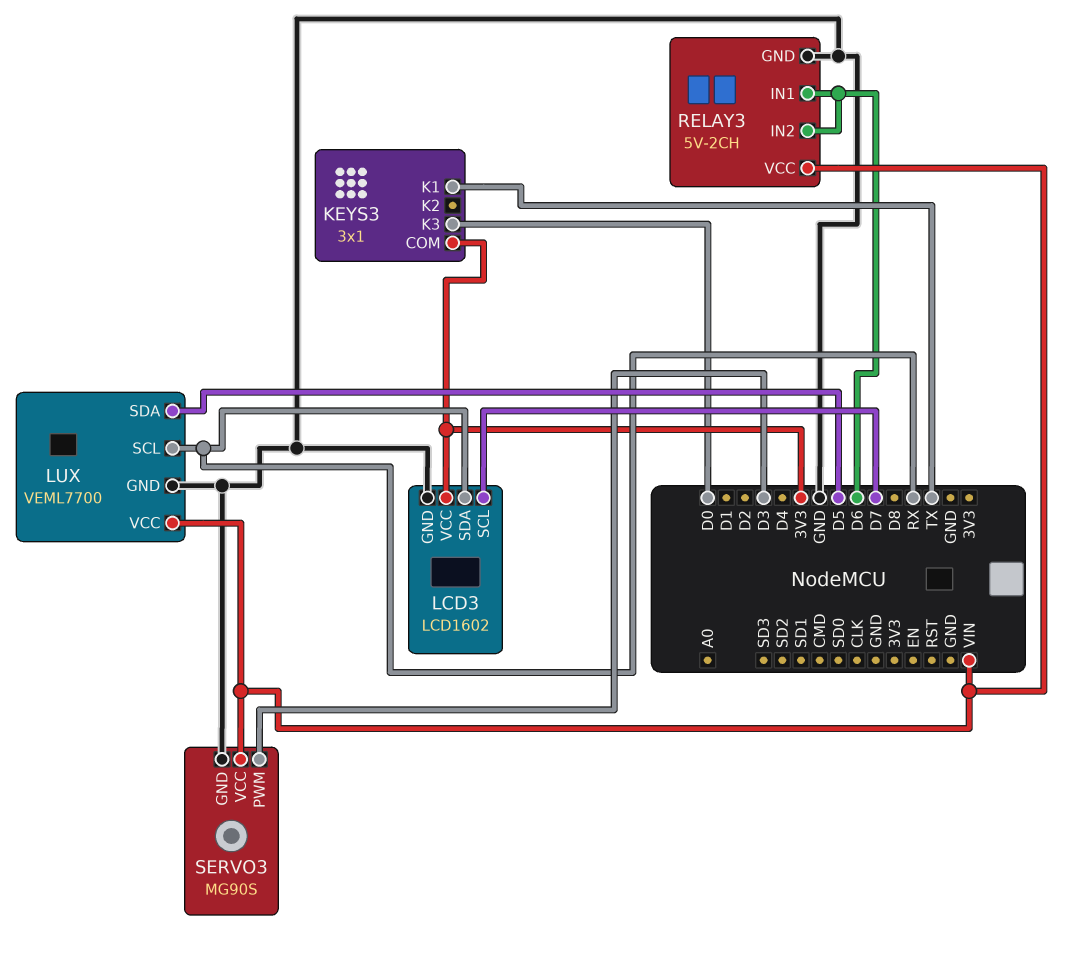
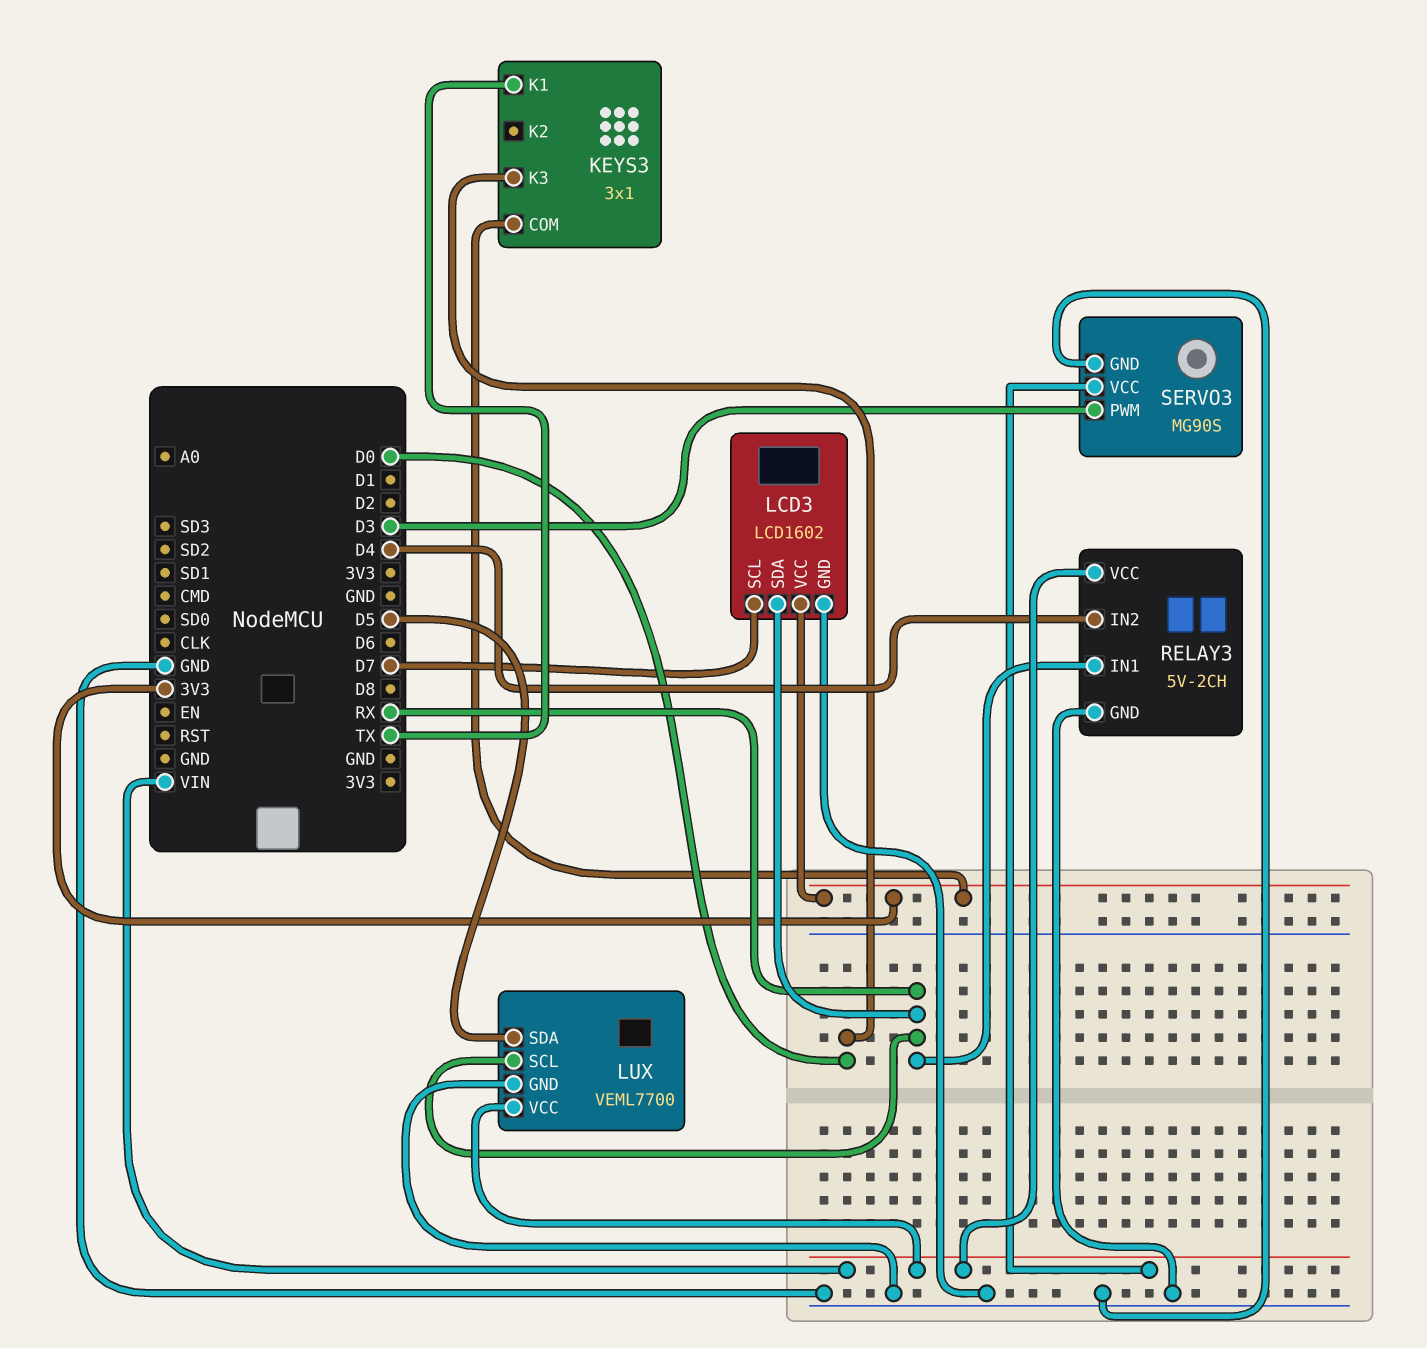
RELAY3 pin IN1: D6 -> RX
RELAY3 pin IN2: D6 -> D4

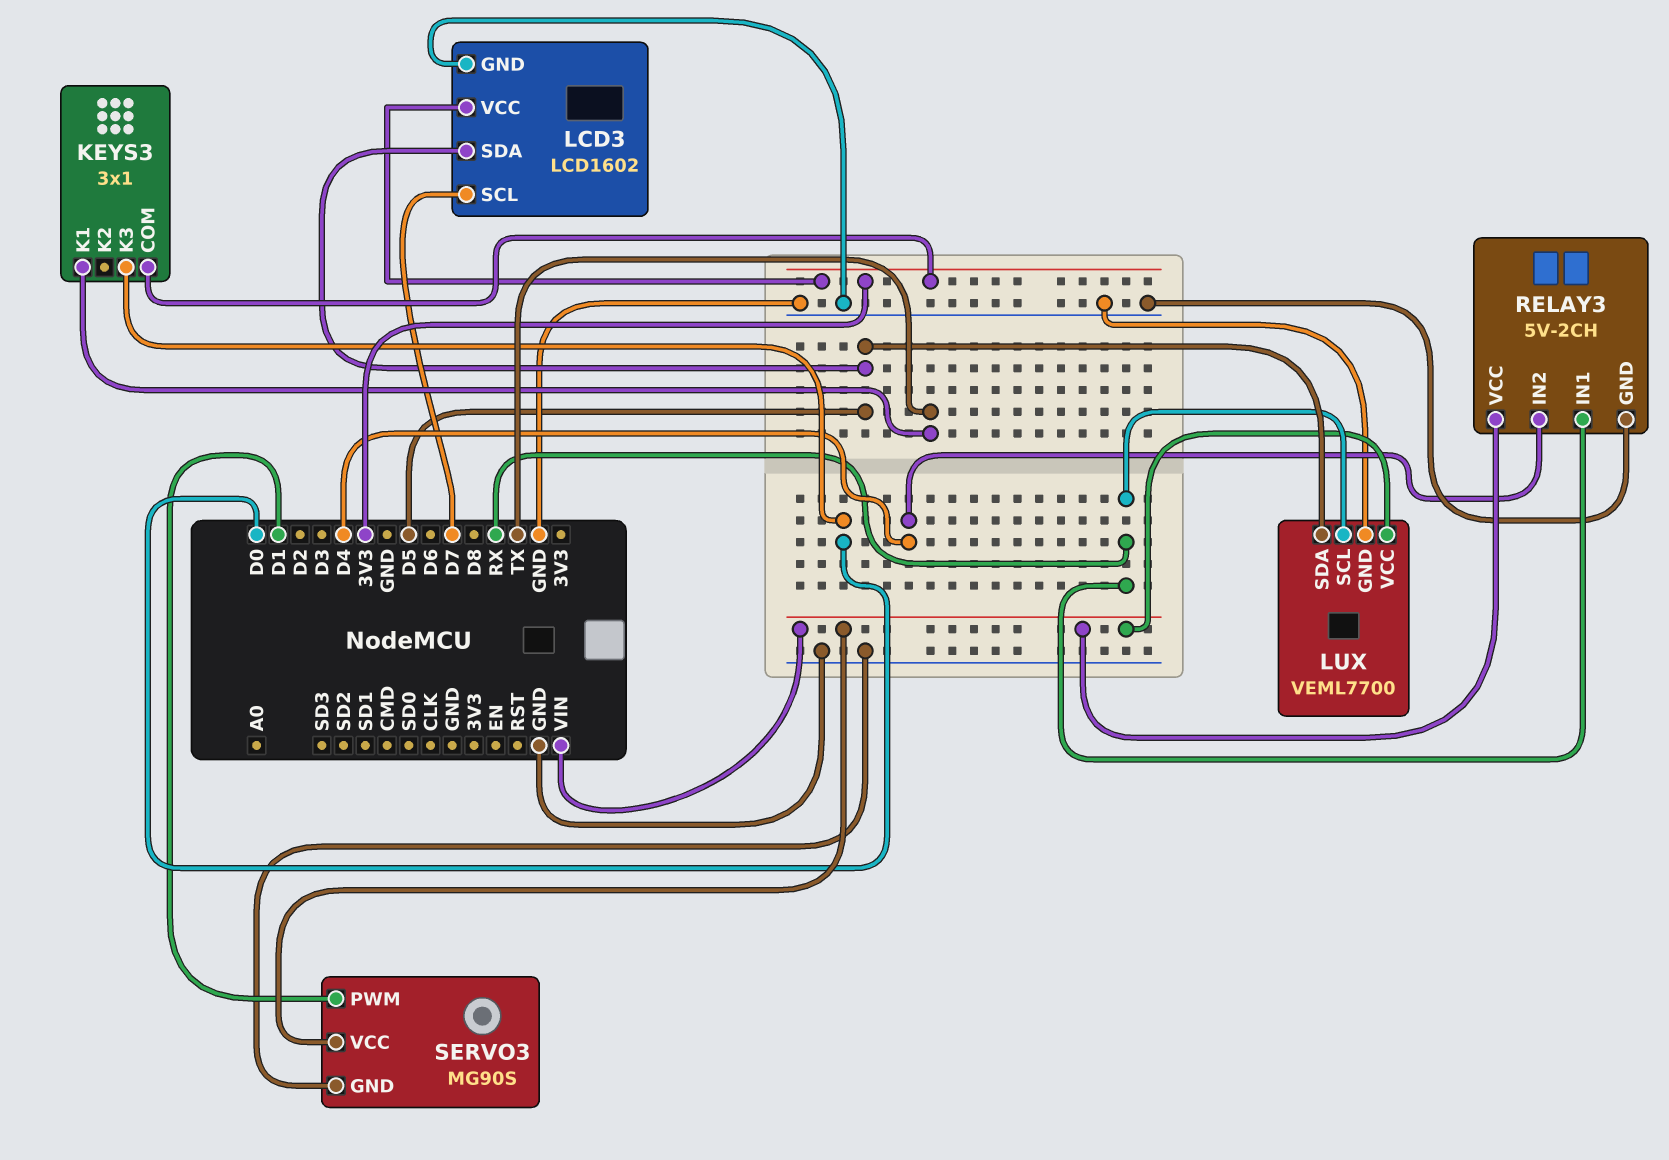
LCD3 pin SDA: RX -> D5
SERVO3 pin PWM: D3 -> D1

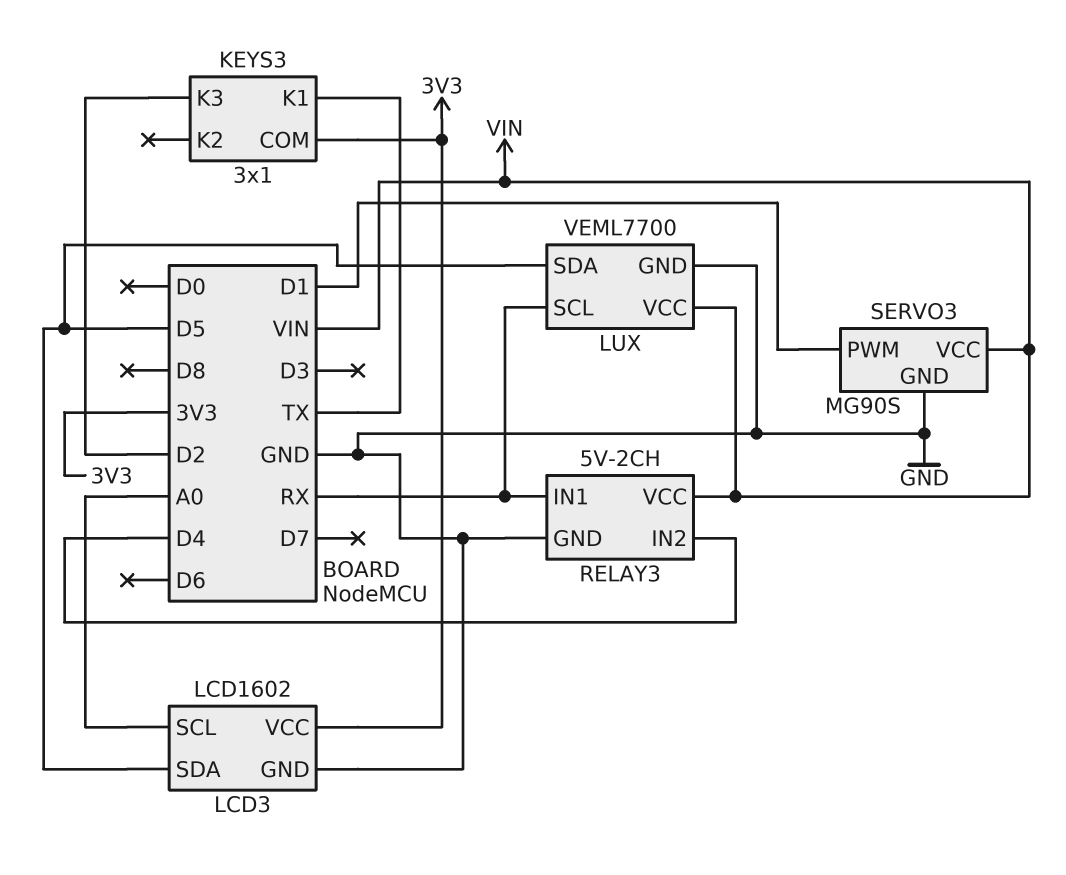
KEYS3 pin K3: D0 -> D2
LCD3 pin SCL: D7 -> A0

